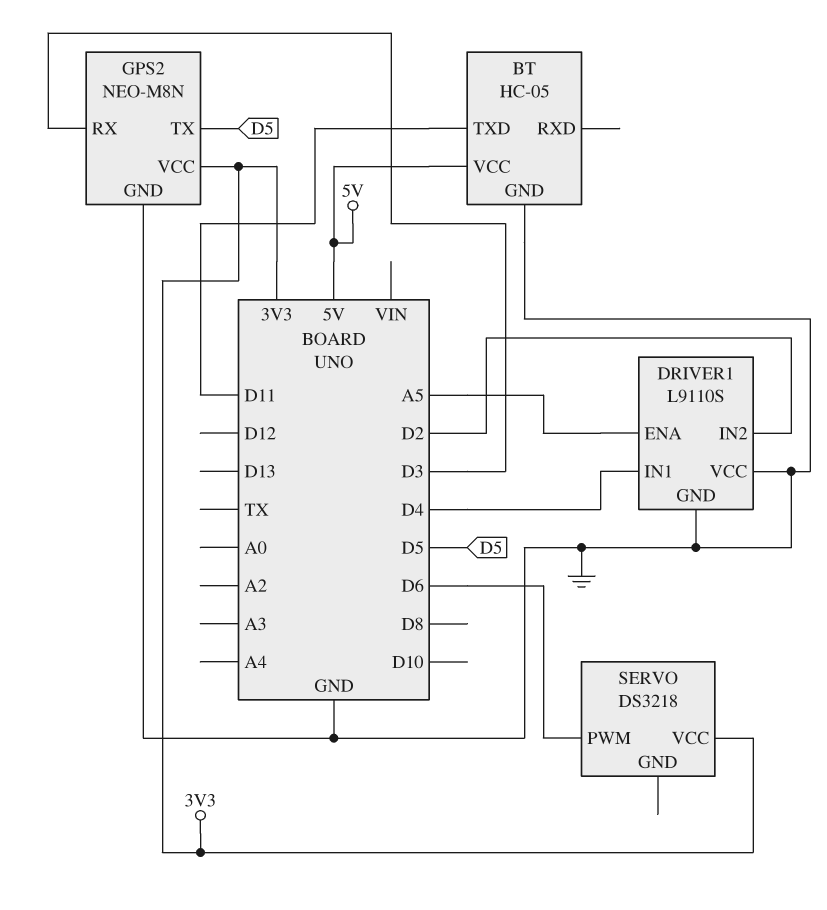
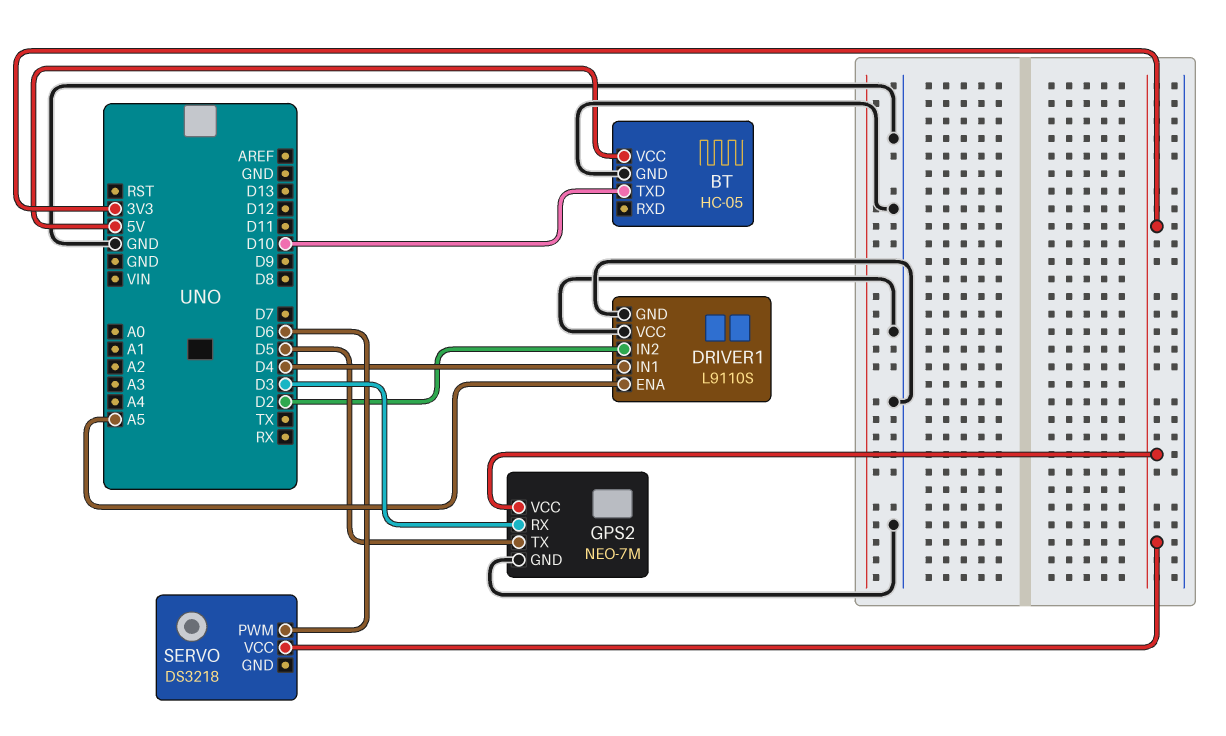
BT pin TXD: D11 -> D10
GPS2: NEO-M8N -> NEO-7M

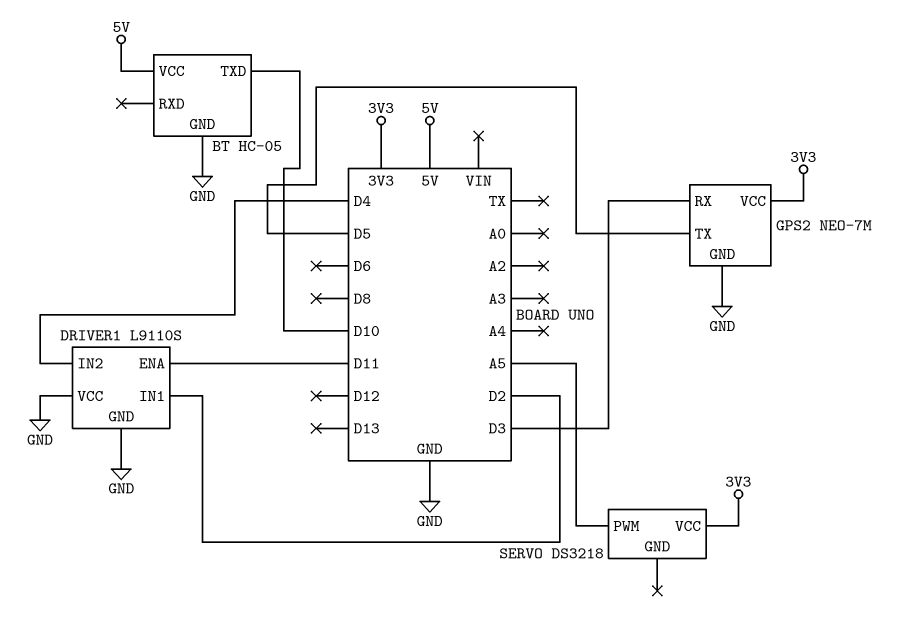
DRIVER1 pin ENA: A5 -> D11
DRIVER1 pin IN1: D4 -> D2
DRIVER1 pin IN2: D2 -> D4
SERVO pin PWM: D6 -> A5

